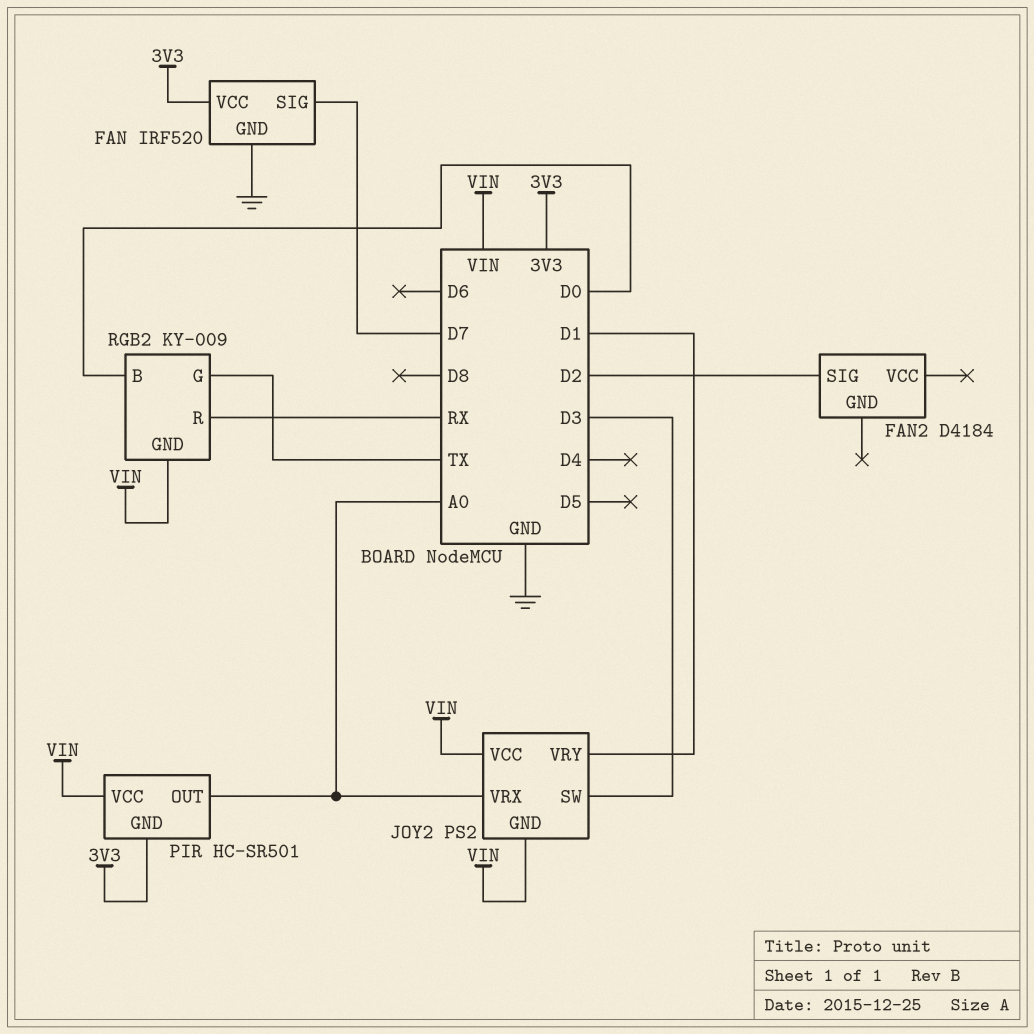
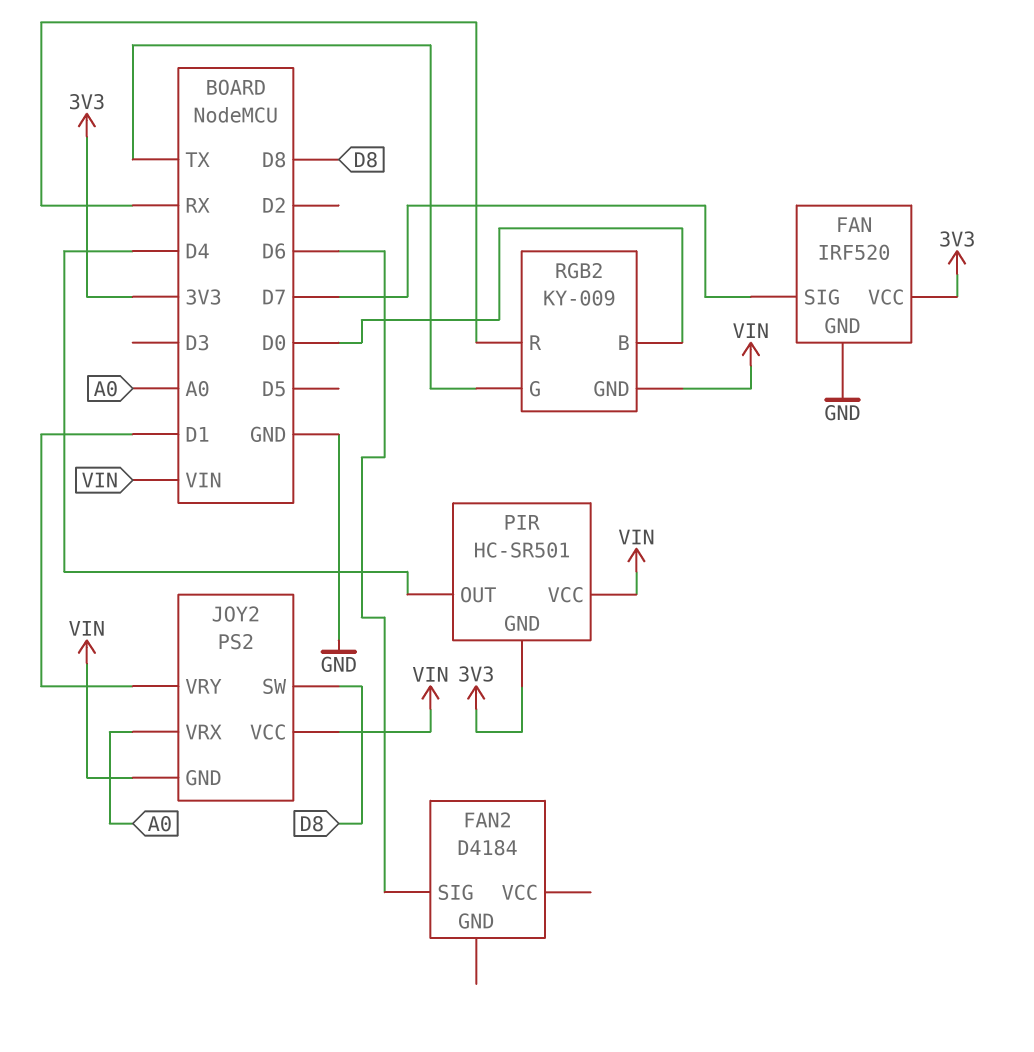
FAN2 pin SIG: D2 -> D6
JOY2 pin SW: D3 -> D8
PIR pin OUT: A0 -> D4

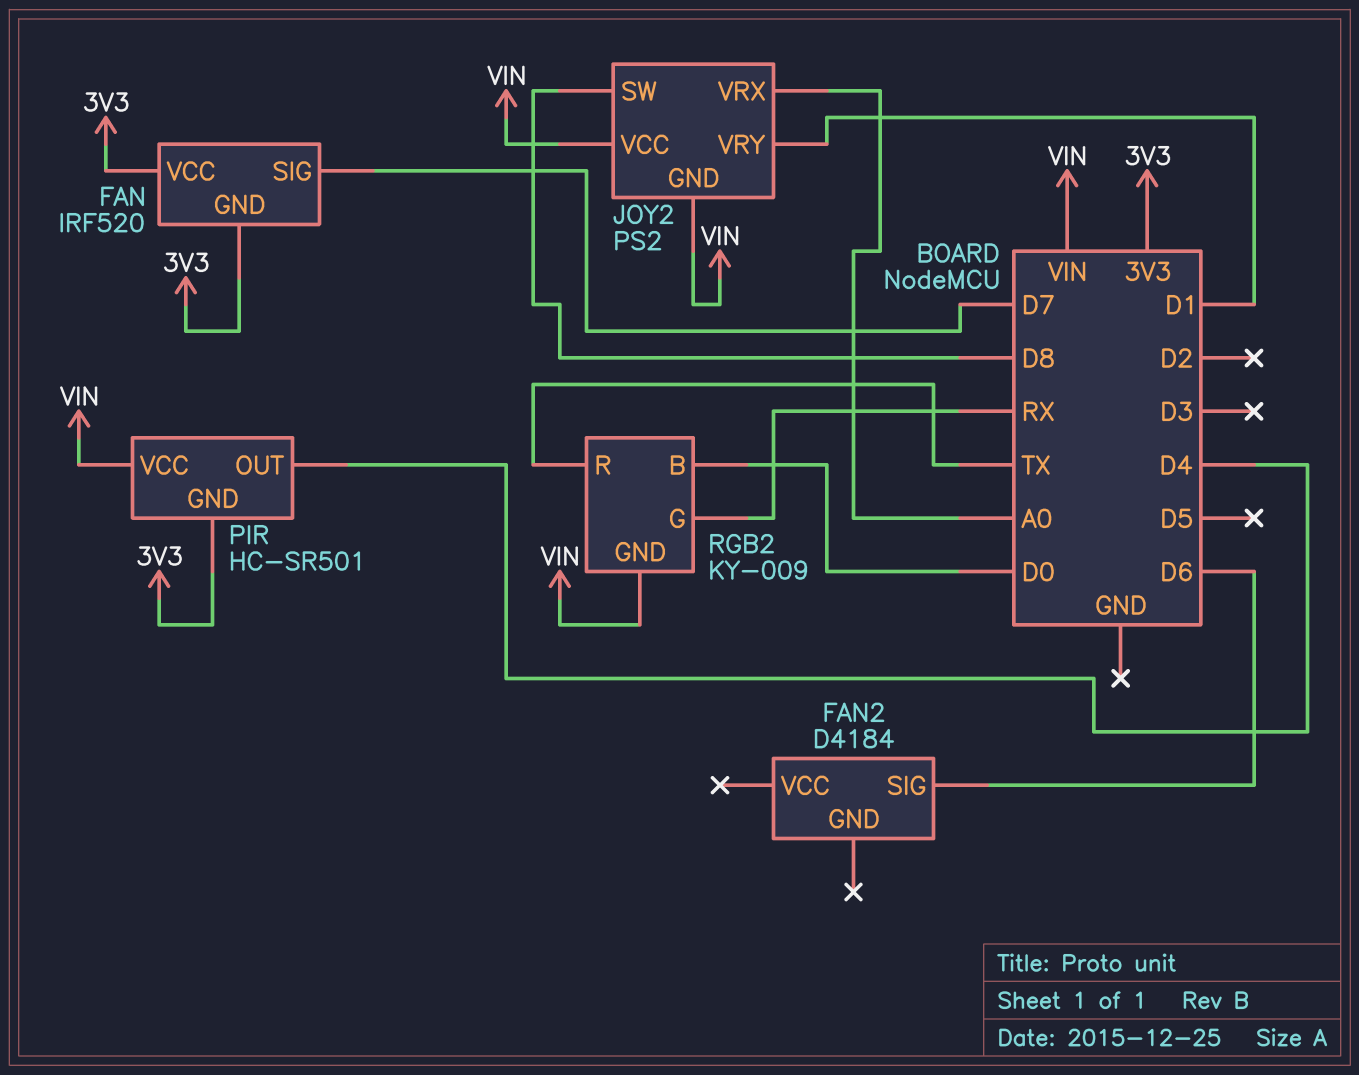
FAN pin GND: GND -> 3V3
RGB2 pin G: TX -> RX
RGB2 pin R: RX -> TX

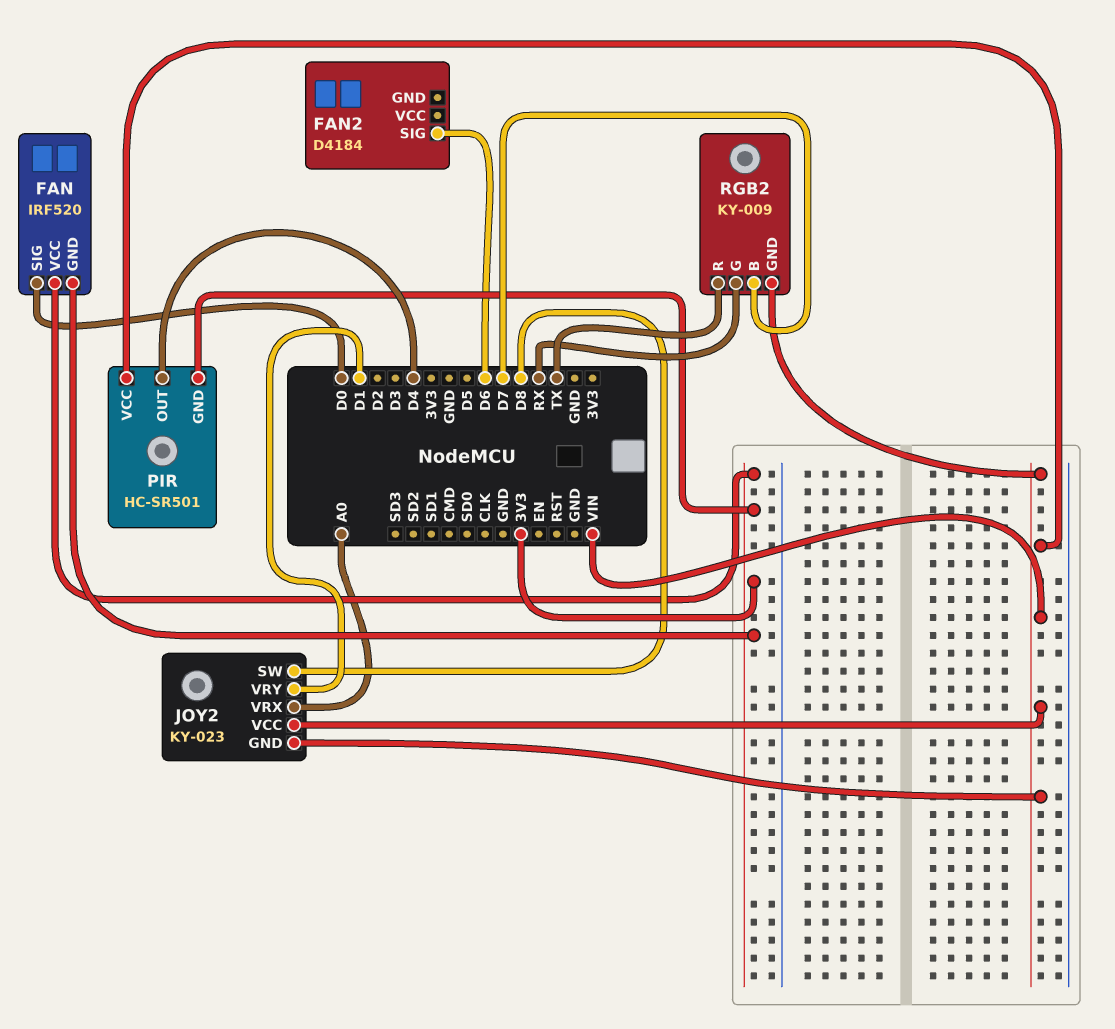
FAN pin SIG: D7 -> D0
JOY2: PS2 -> KY-023
RGB2 pin B: D0 -> D7

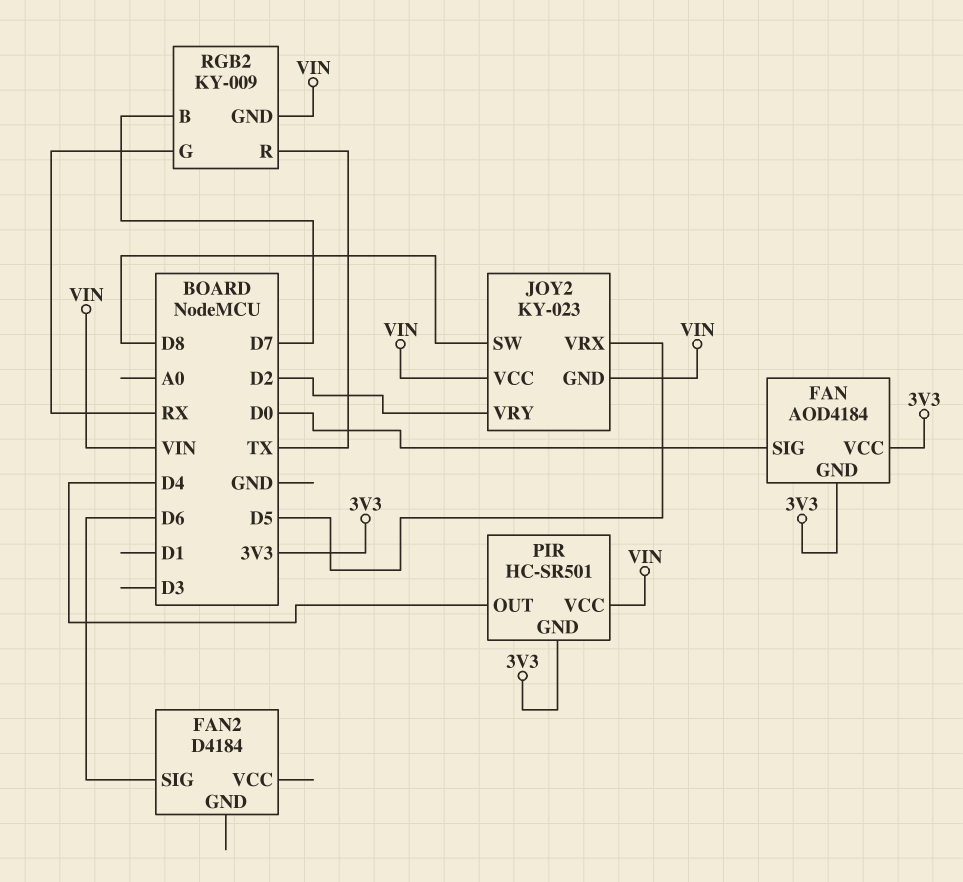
FAN: IRF520 -> AOD4184
JOY2 pin VRX: A0 -> D5
JOY2 pin VRY: D1 -> D2

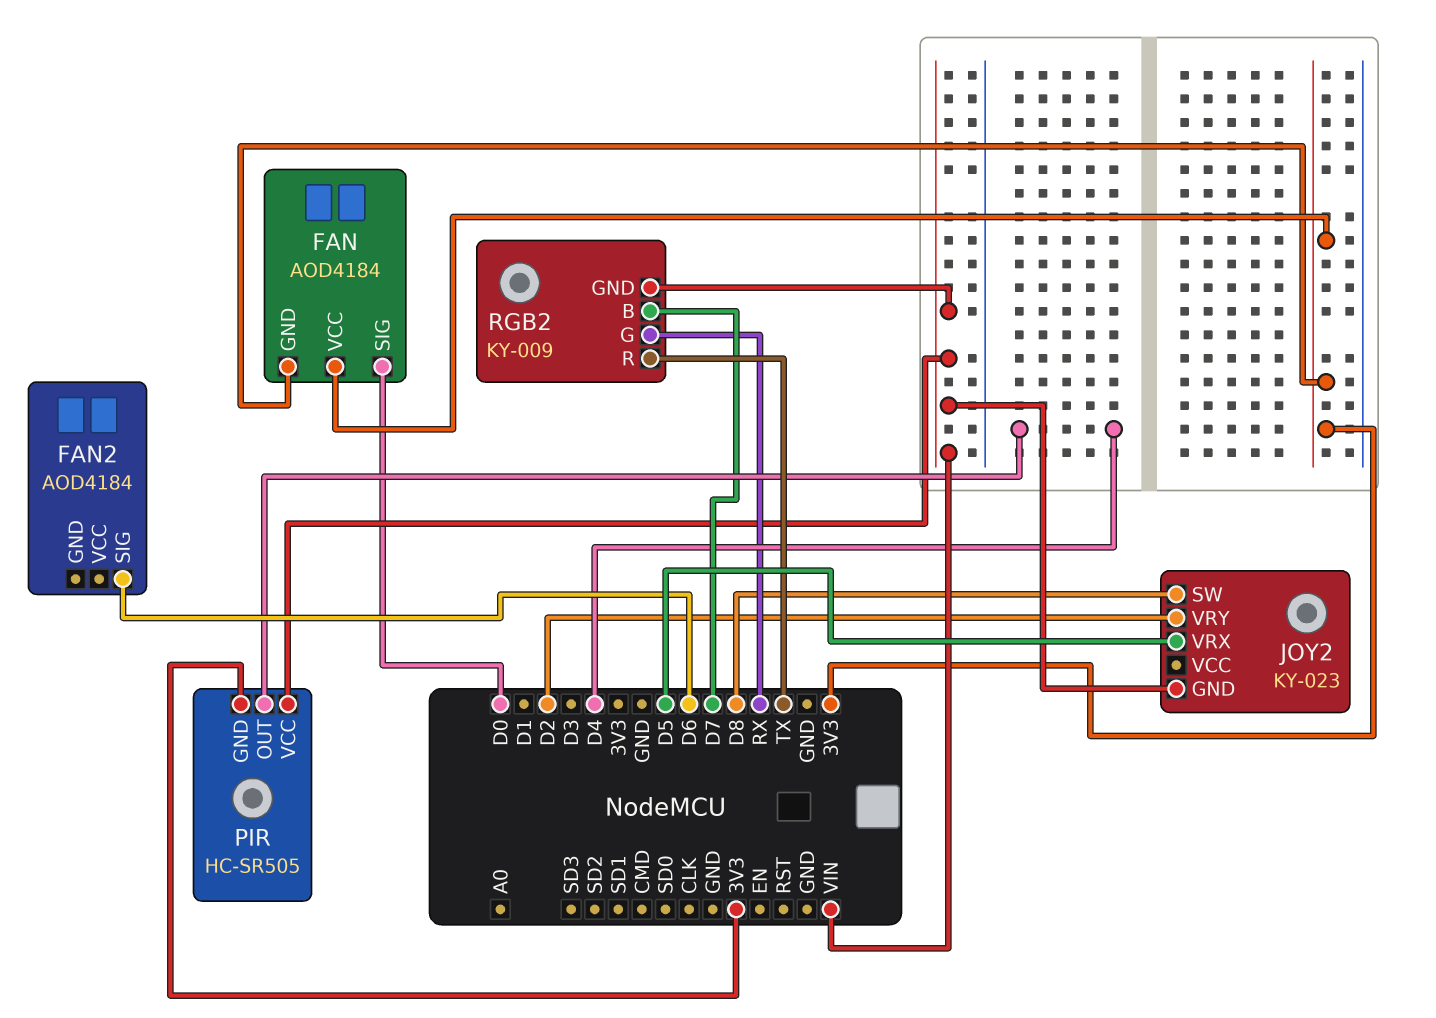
FAN2: D4184 -> AOD4184
JOY2 pin VCC: VIN -> none
PIR: HC-SR501 -> HC-SR505

